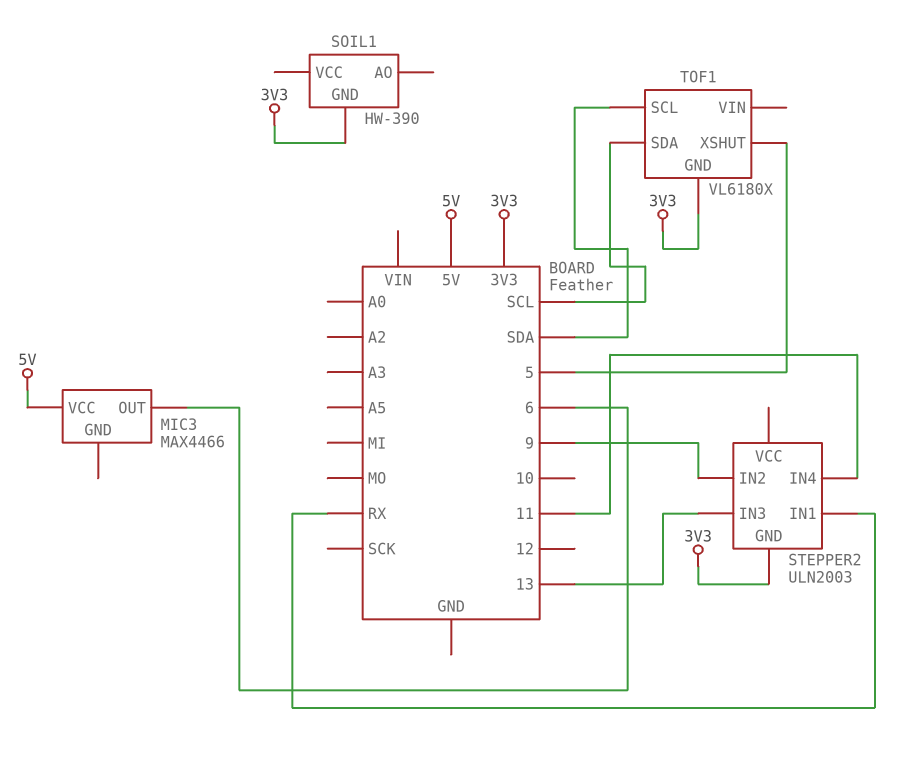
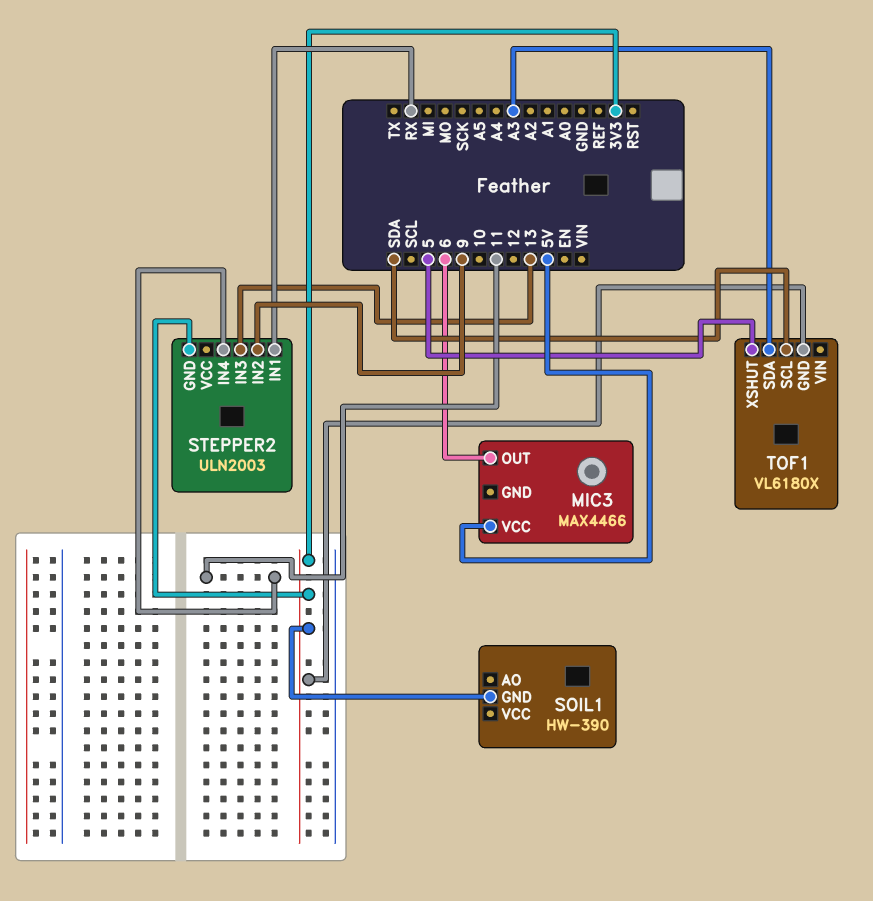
TOF1 pin SDA: SCL -> A3

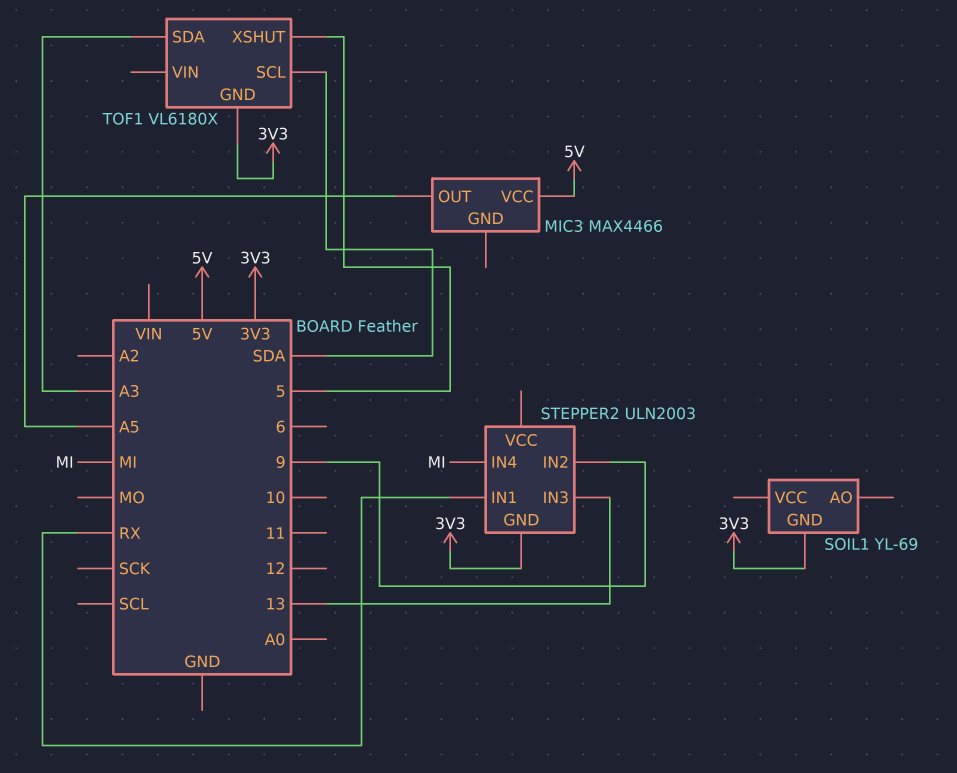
MIC3 pin OUT: 6 -> A5
SOIL1: HW-390 -> YL-69
STEPPER2 pin IN4: 11 -> MI

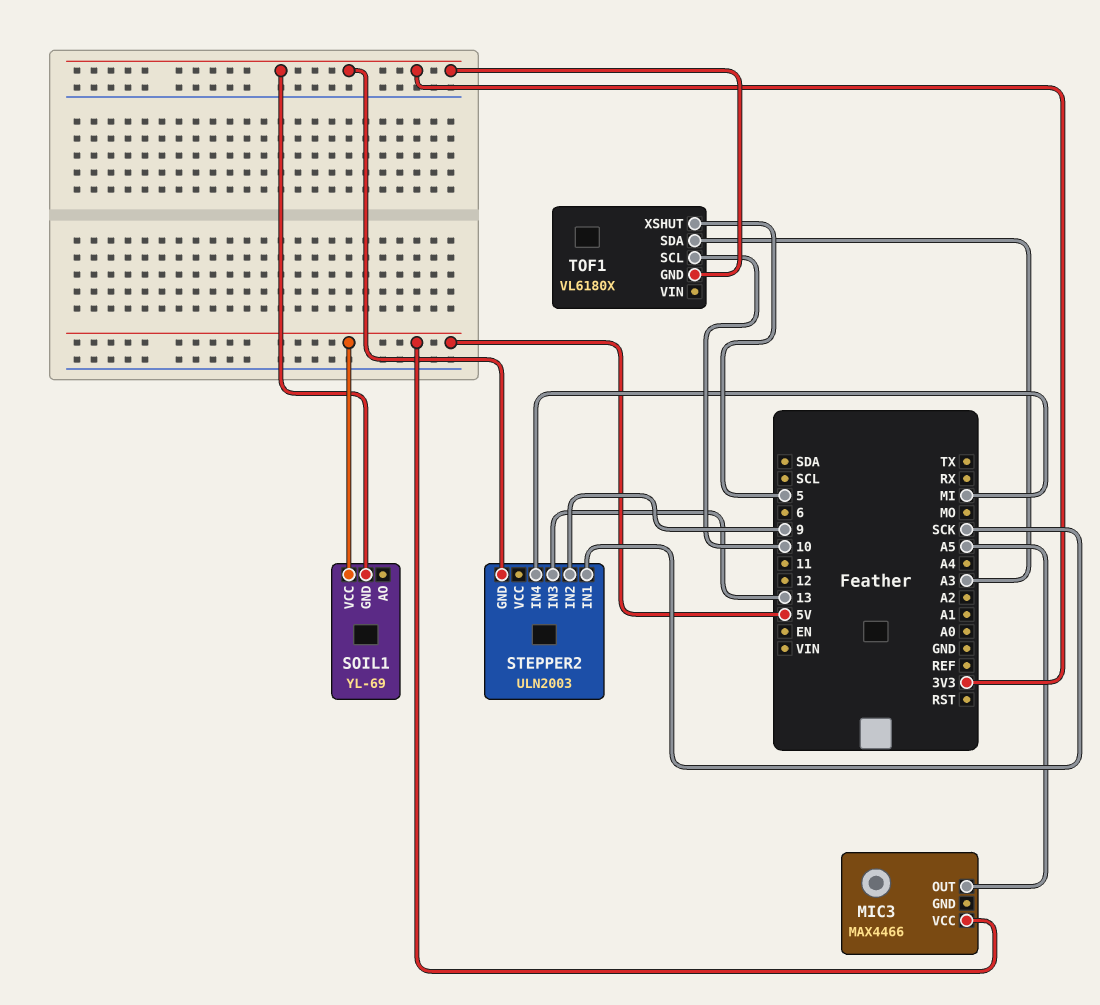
SOIL1 pin VCC: none -> 5V
STEPPER2 pin IN1: RX -> SCK
TOF1 pin SCL: SDA -> 10

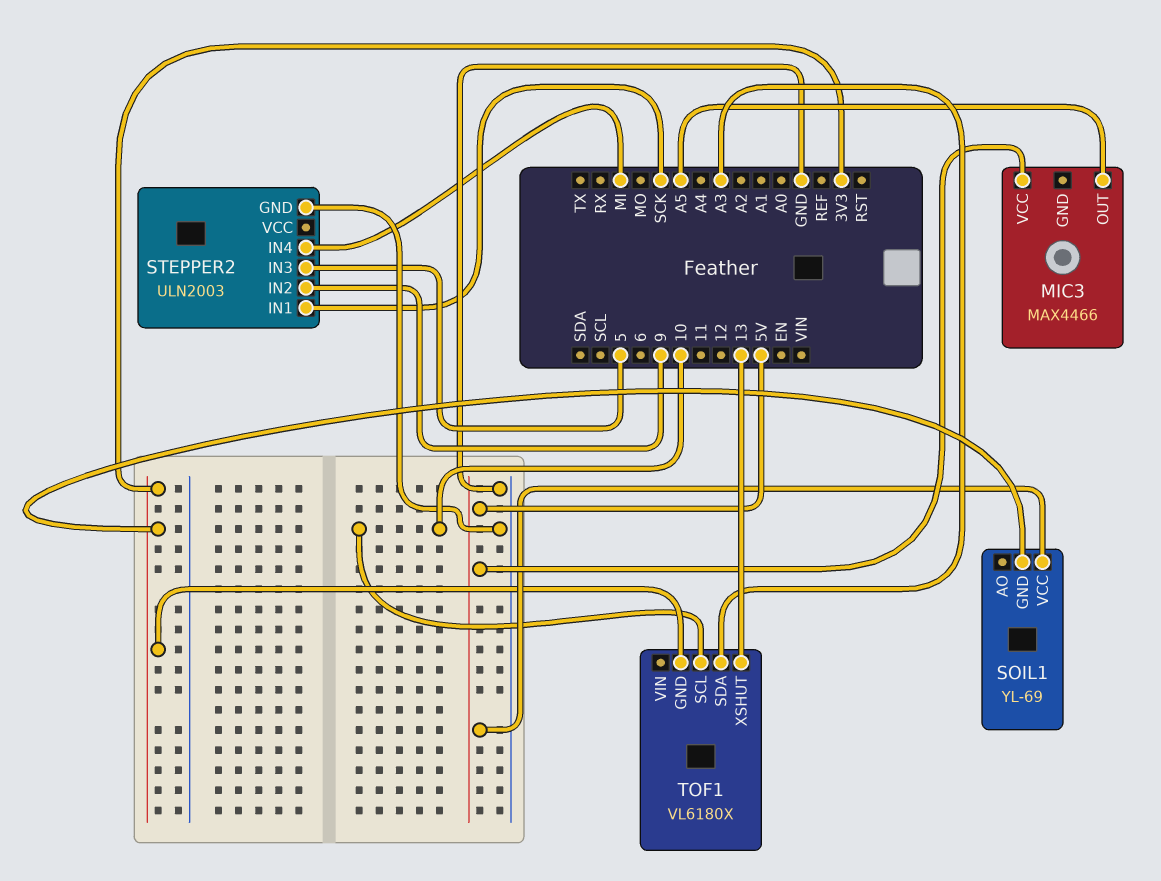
STEPPER2 pin GND: 3V3 -> GND
STEPPER2 pin IN3: 13 -> 5
TOF1 pin XSHUT: 5 -> 13

